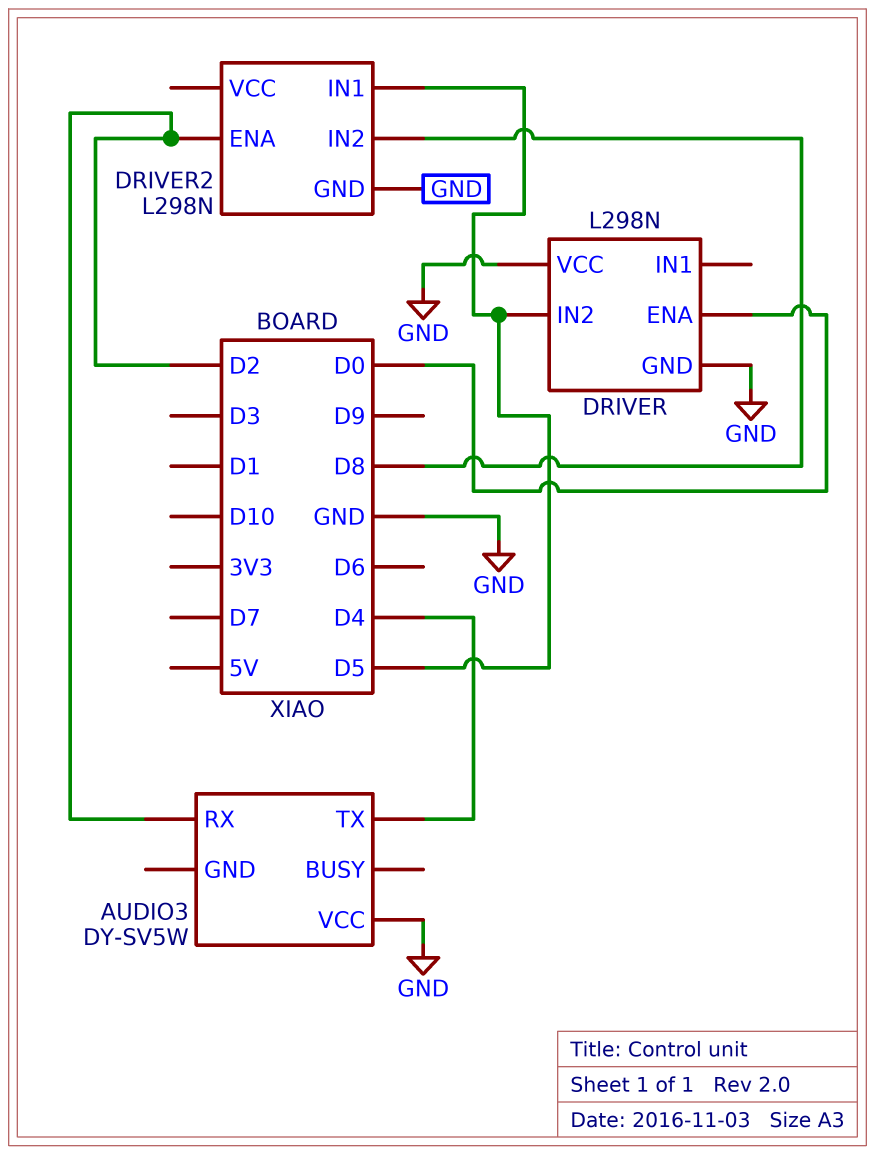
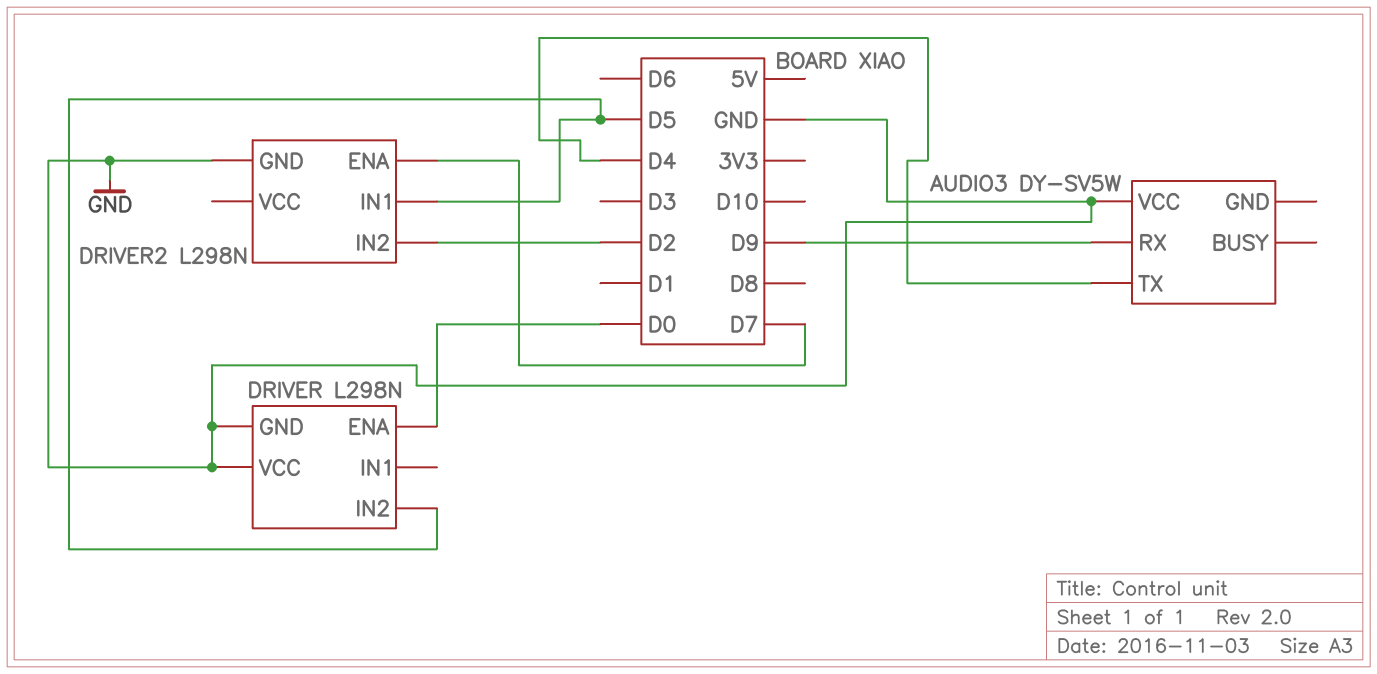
AUDIO3 pin RX: D2 -> D9
DRIVER2 pin ENA: D2 -> D7
DRIVER2 pin IN2: D8 -> D2

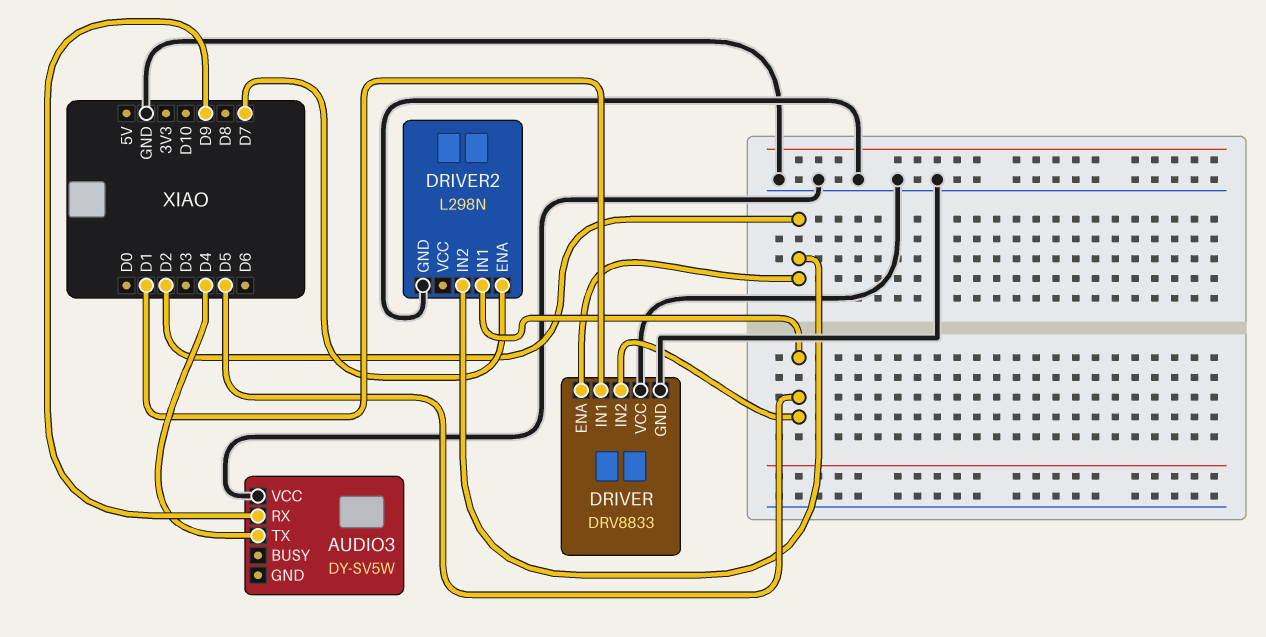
DRIVER: L298N -> DRV8833
DRIVER pin ENA: D0 -> D2
DRIVER pin IN1: none -> D1

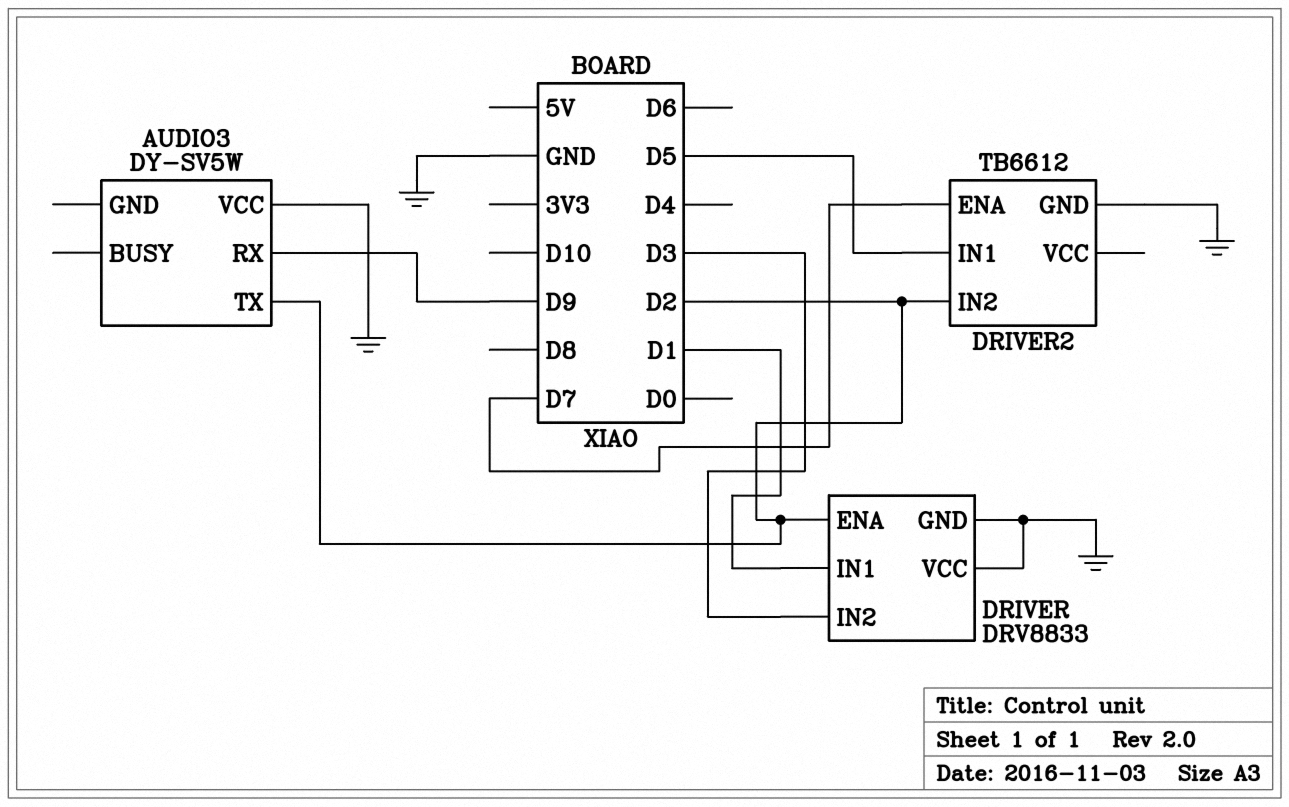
AUDIO3 pin TX: D4 -> D2
DRIVER pin IN2: D5 -> D3
DRIVER2: L298N -> TB6612

